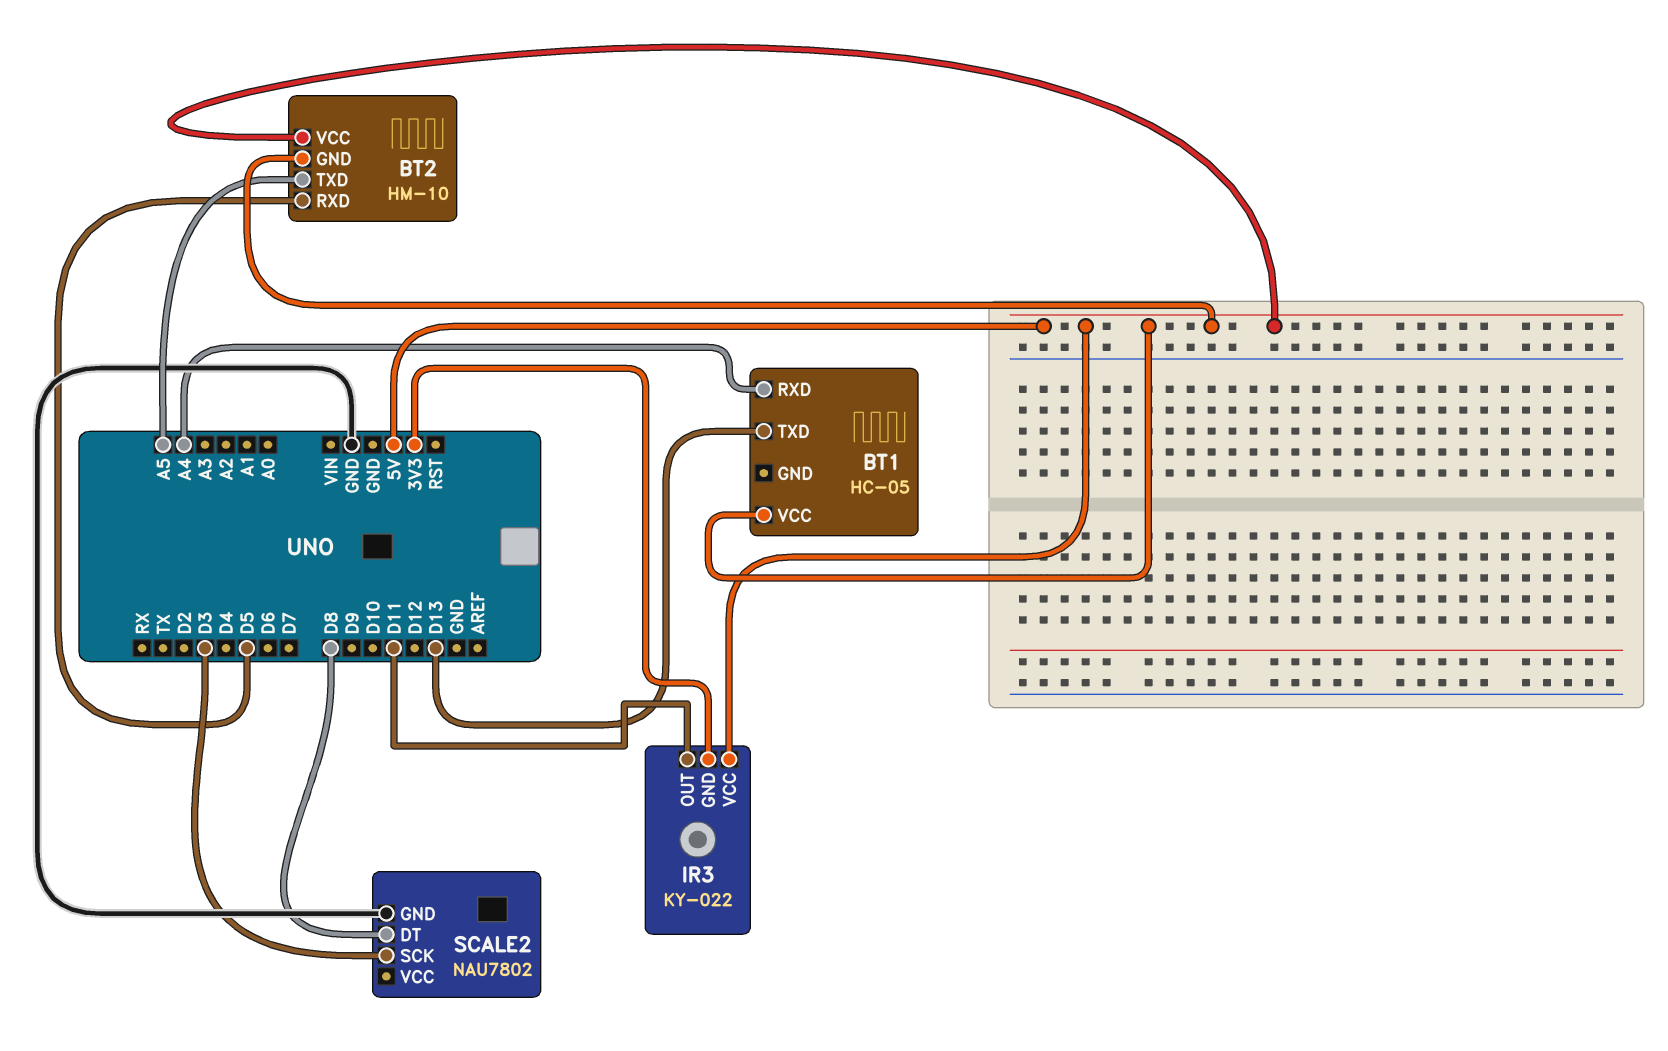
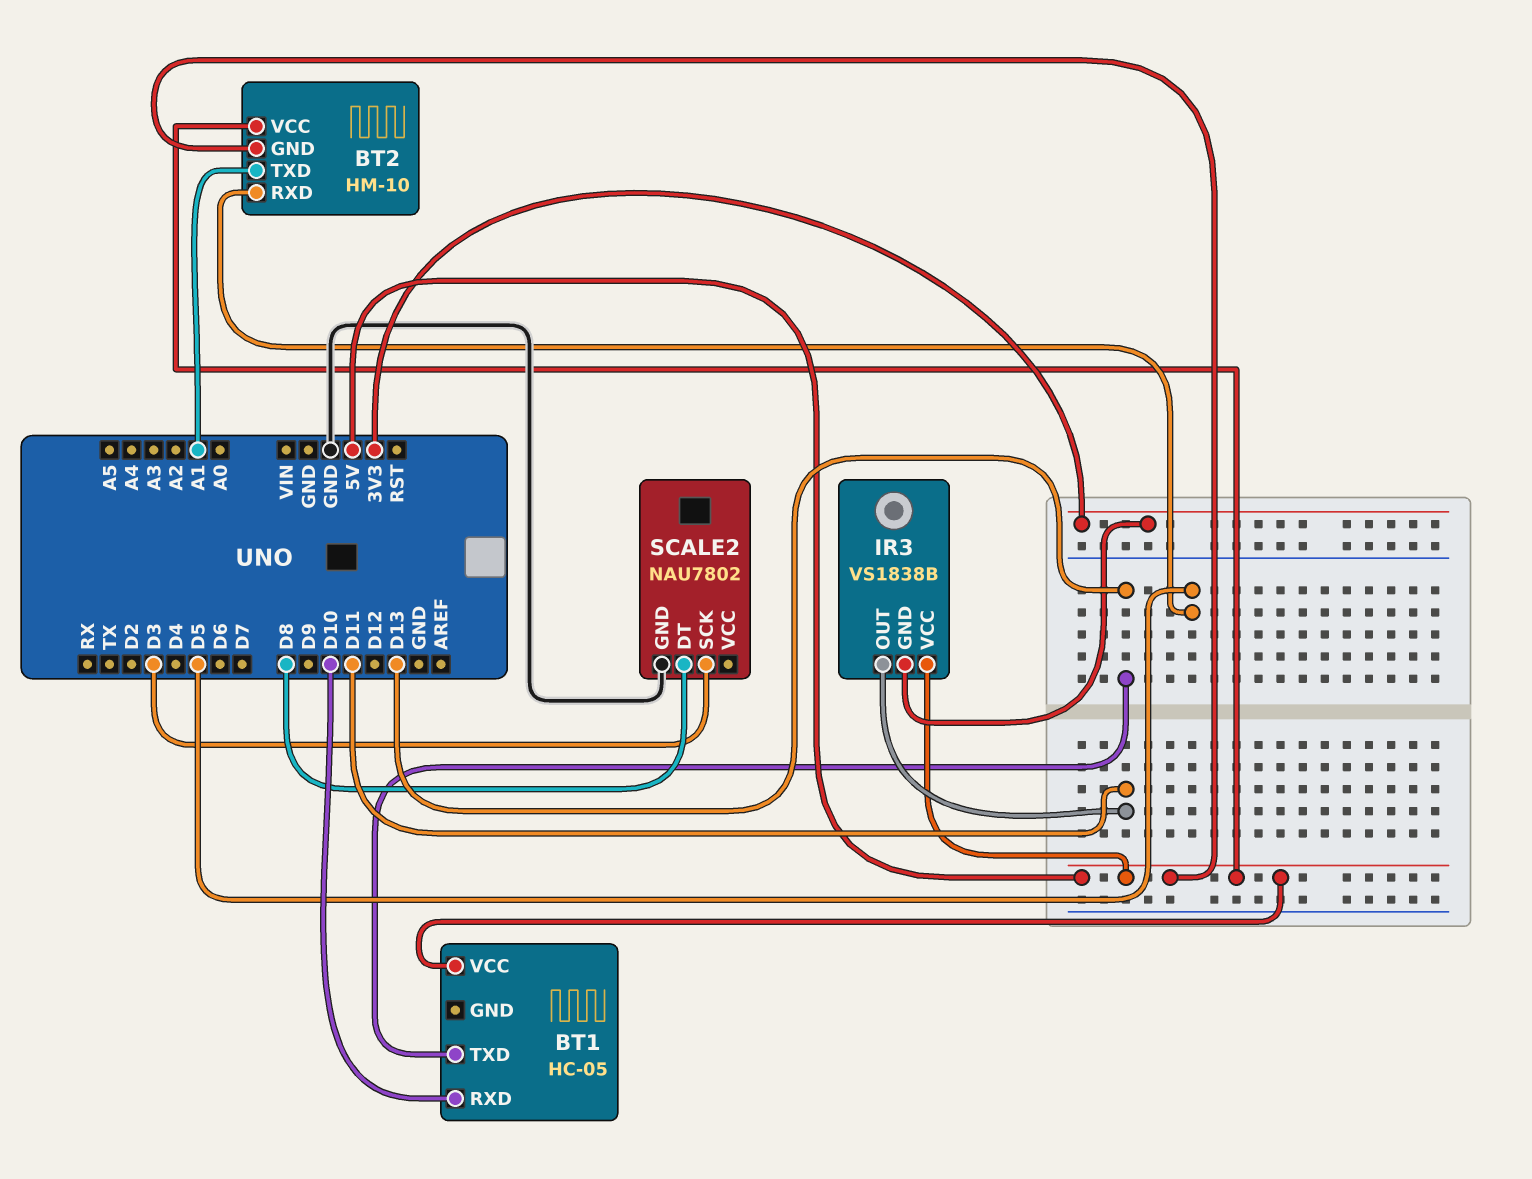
BT1 pin RXD: A4 -> D10
BT2 pin TXD: A5 -> A1
IR3: KY-022 -> VS1838B

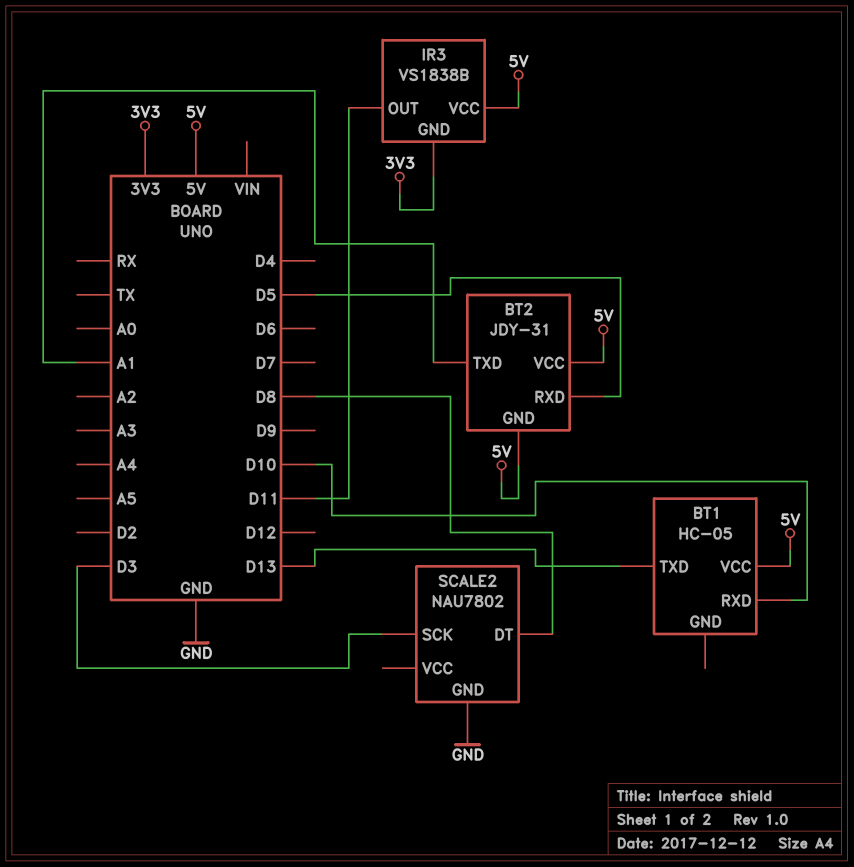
BT2: HM-10 -> JDY-31

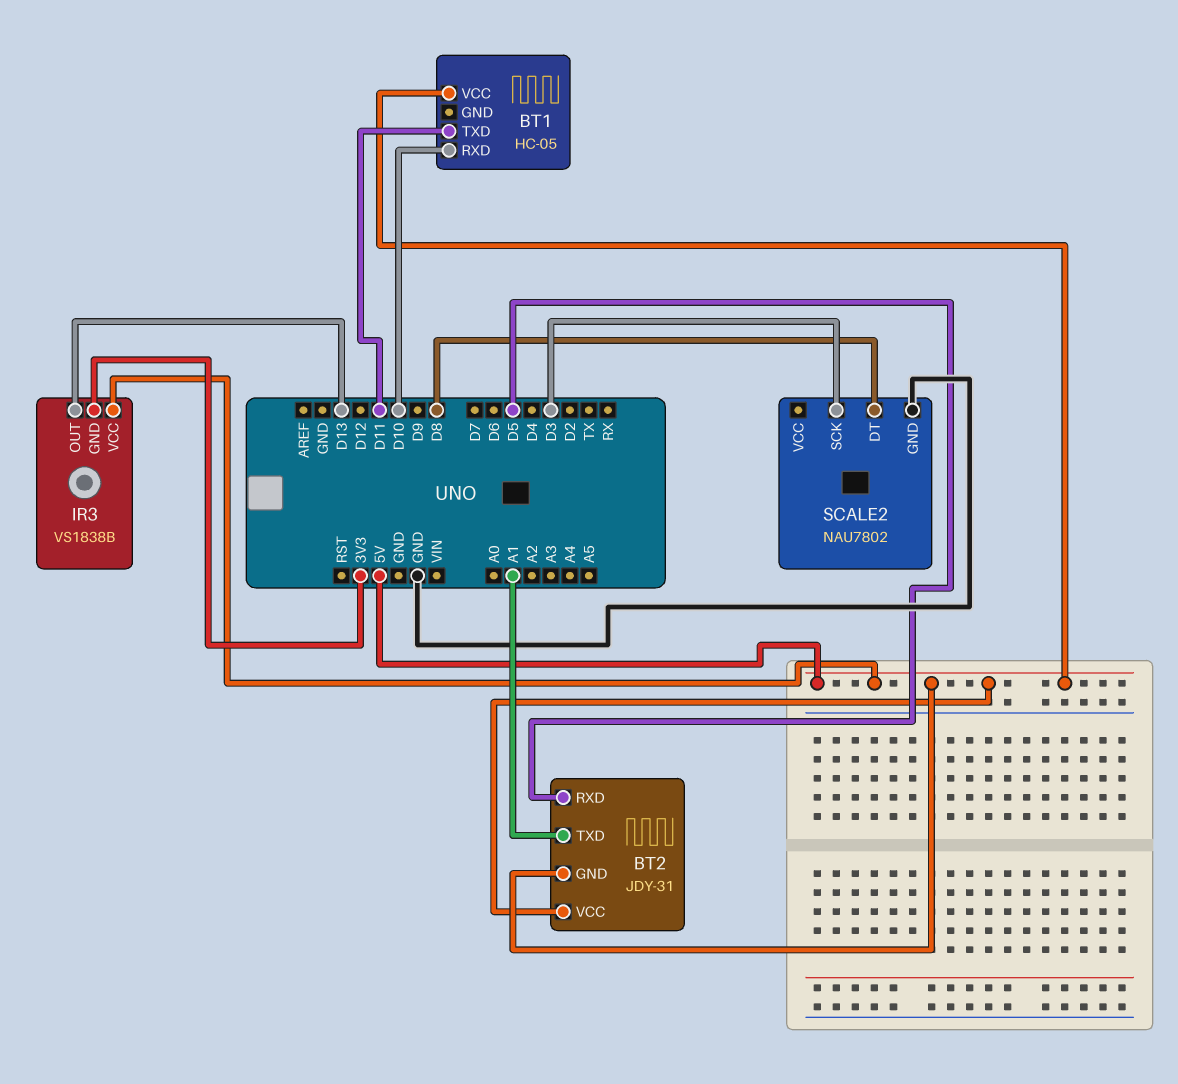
BT1 pin TXD: D13 -> D11
IR3 pin OUT: D11 -> D13

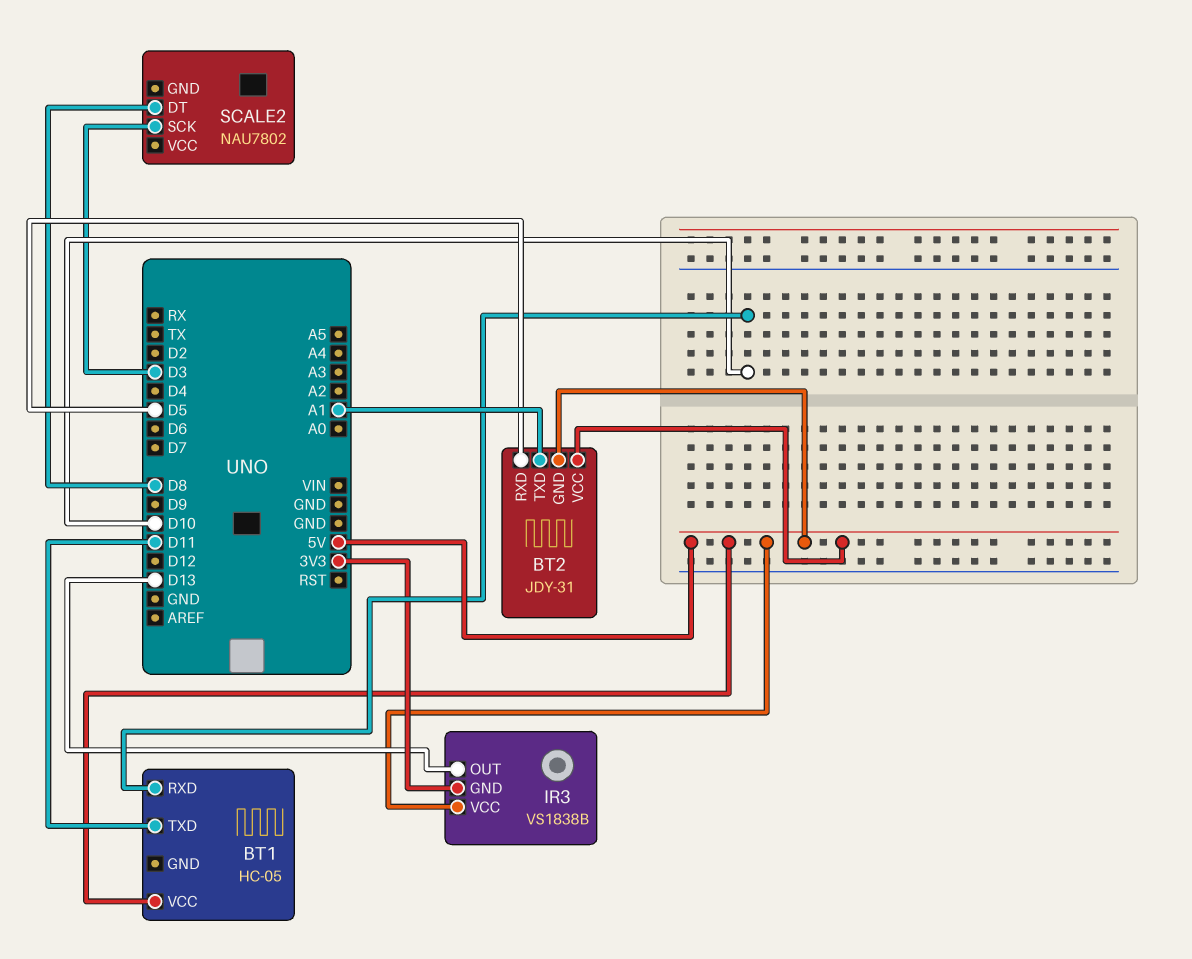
SCALE2 pin GND: GND -> none

